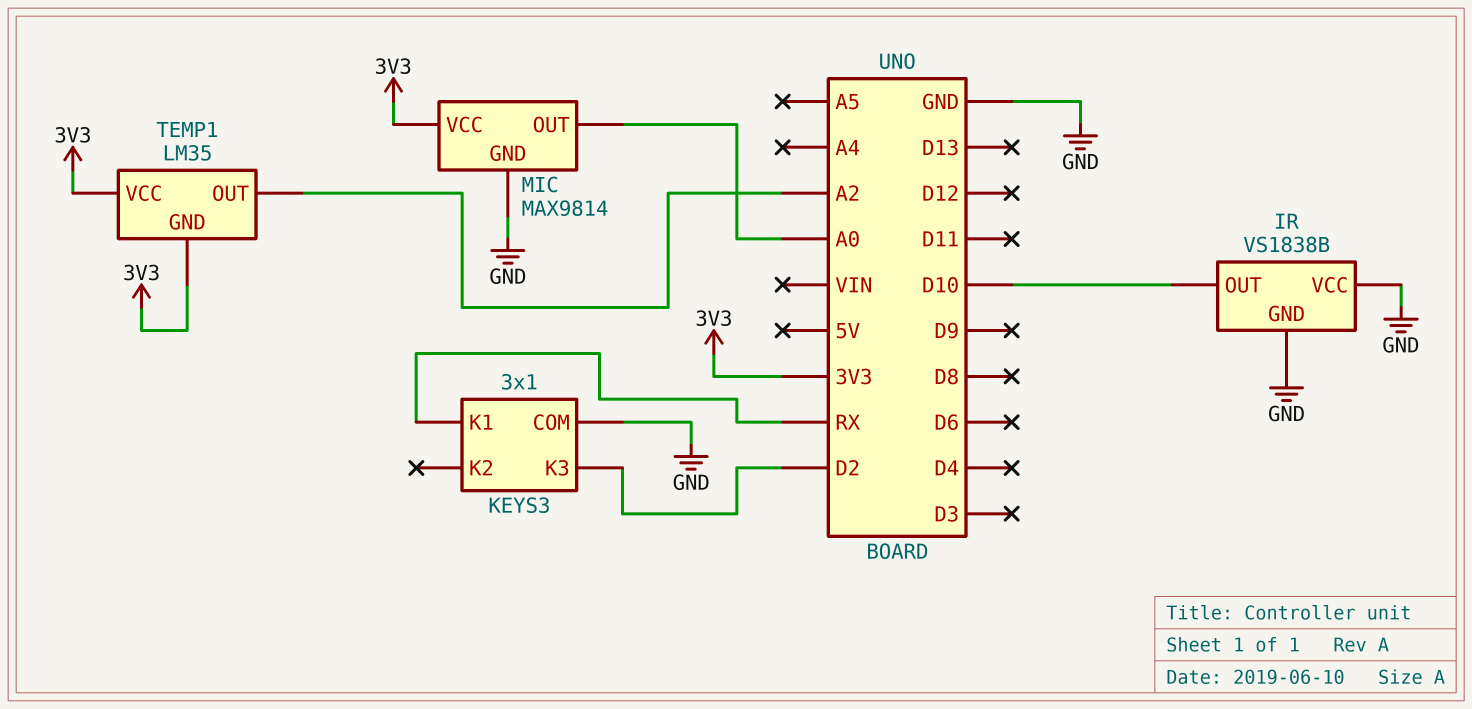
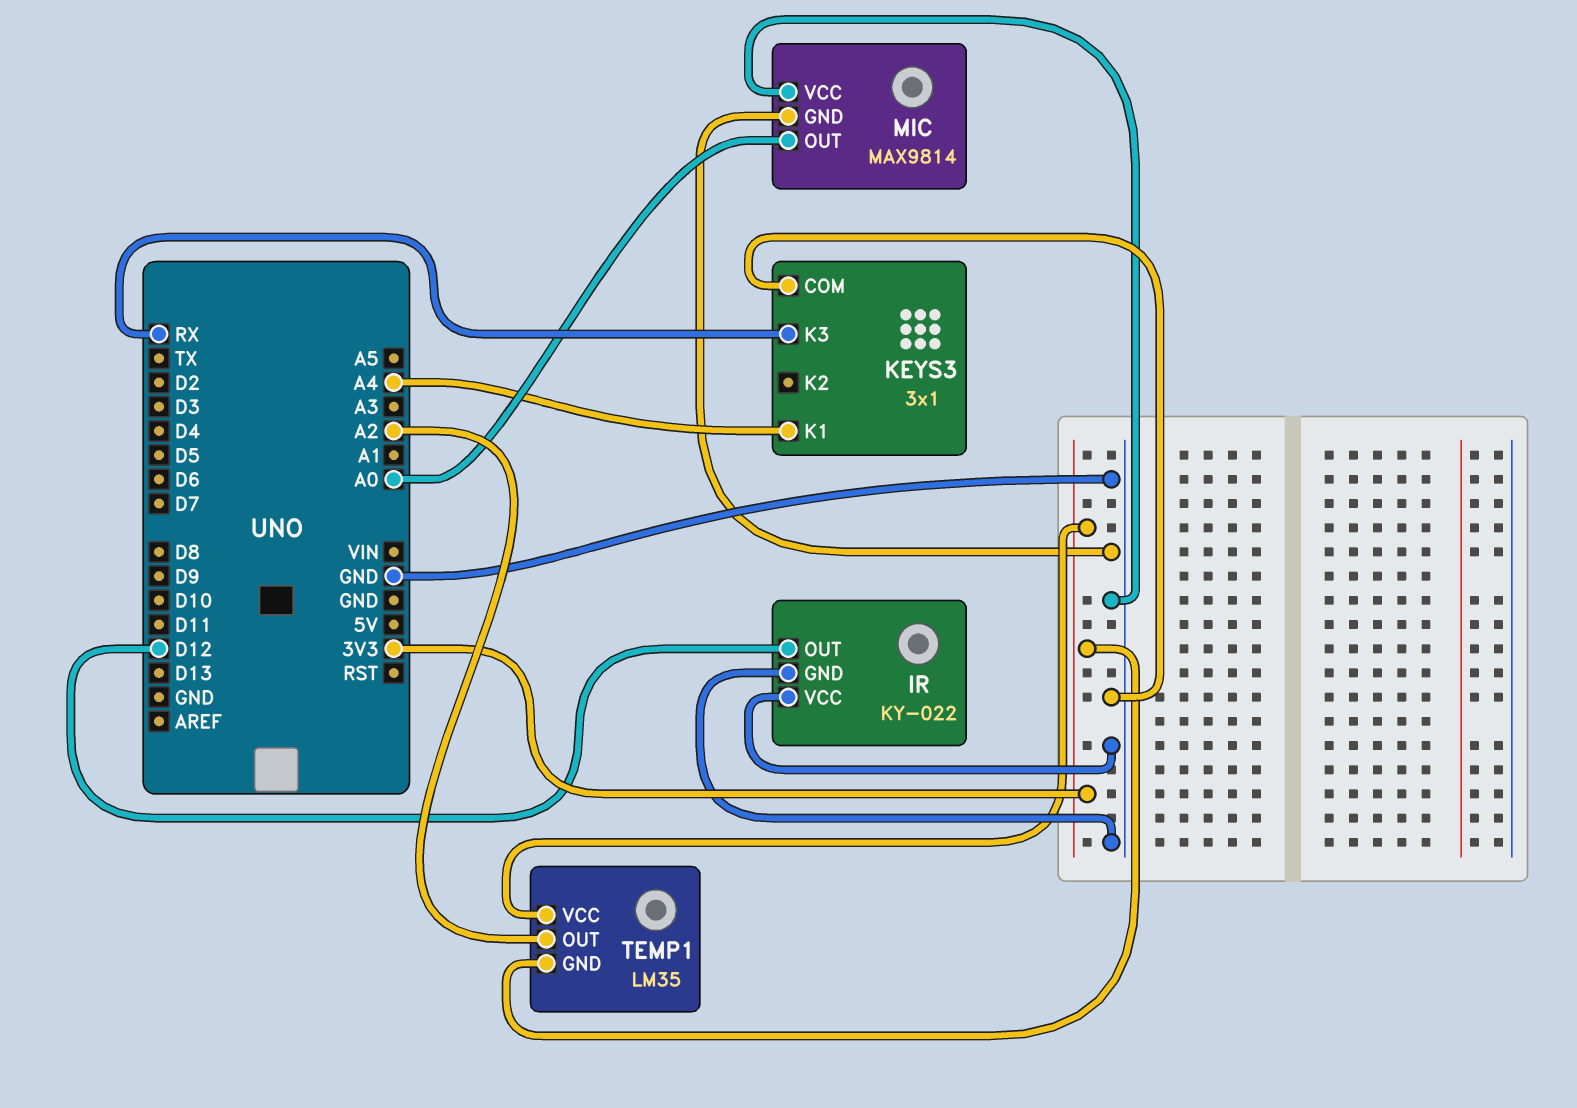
IR: VS1838B -> KY-022
IR pin OUT: D10 -> D12
KEYS3 pin K1: RX -> A4
KEYS3 pin K3: D2 -> RX
MIC pin VCC: 3V3 -> GND

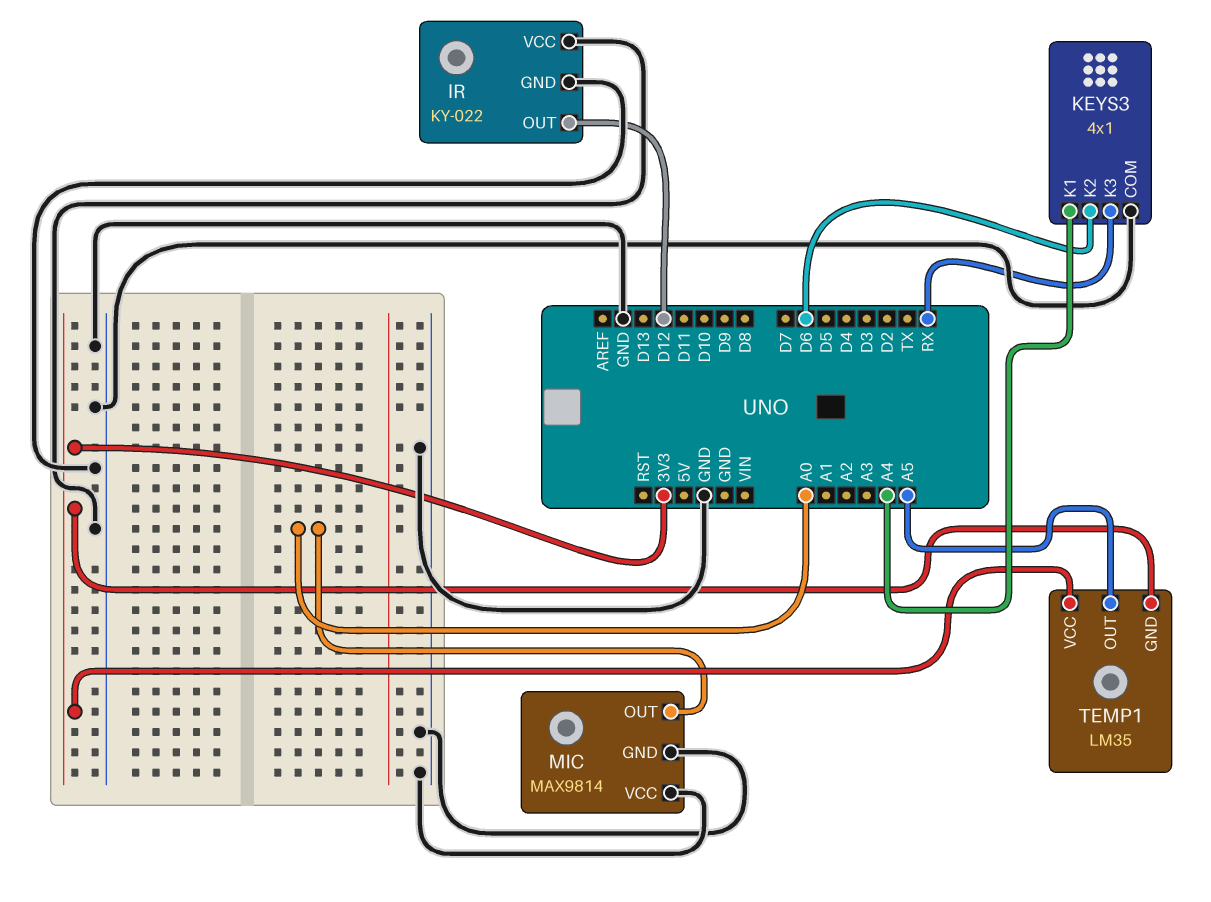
KEYS3: 3x1 -> 4x1
KEYS3 pin K2: none -> D6
TEMP1 pin OUT: A2 -> A5

